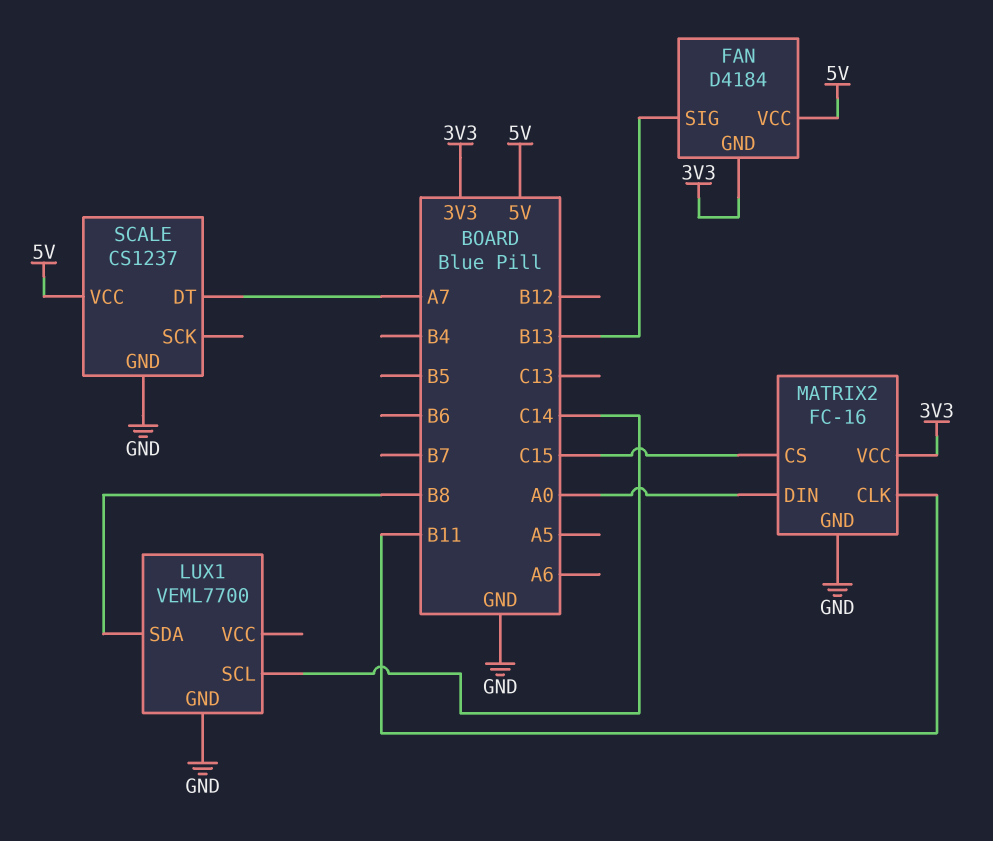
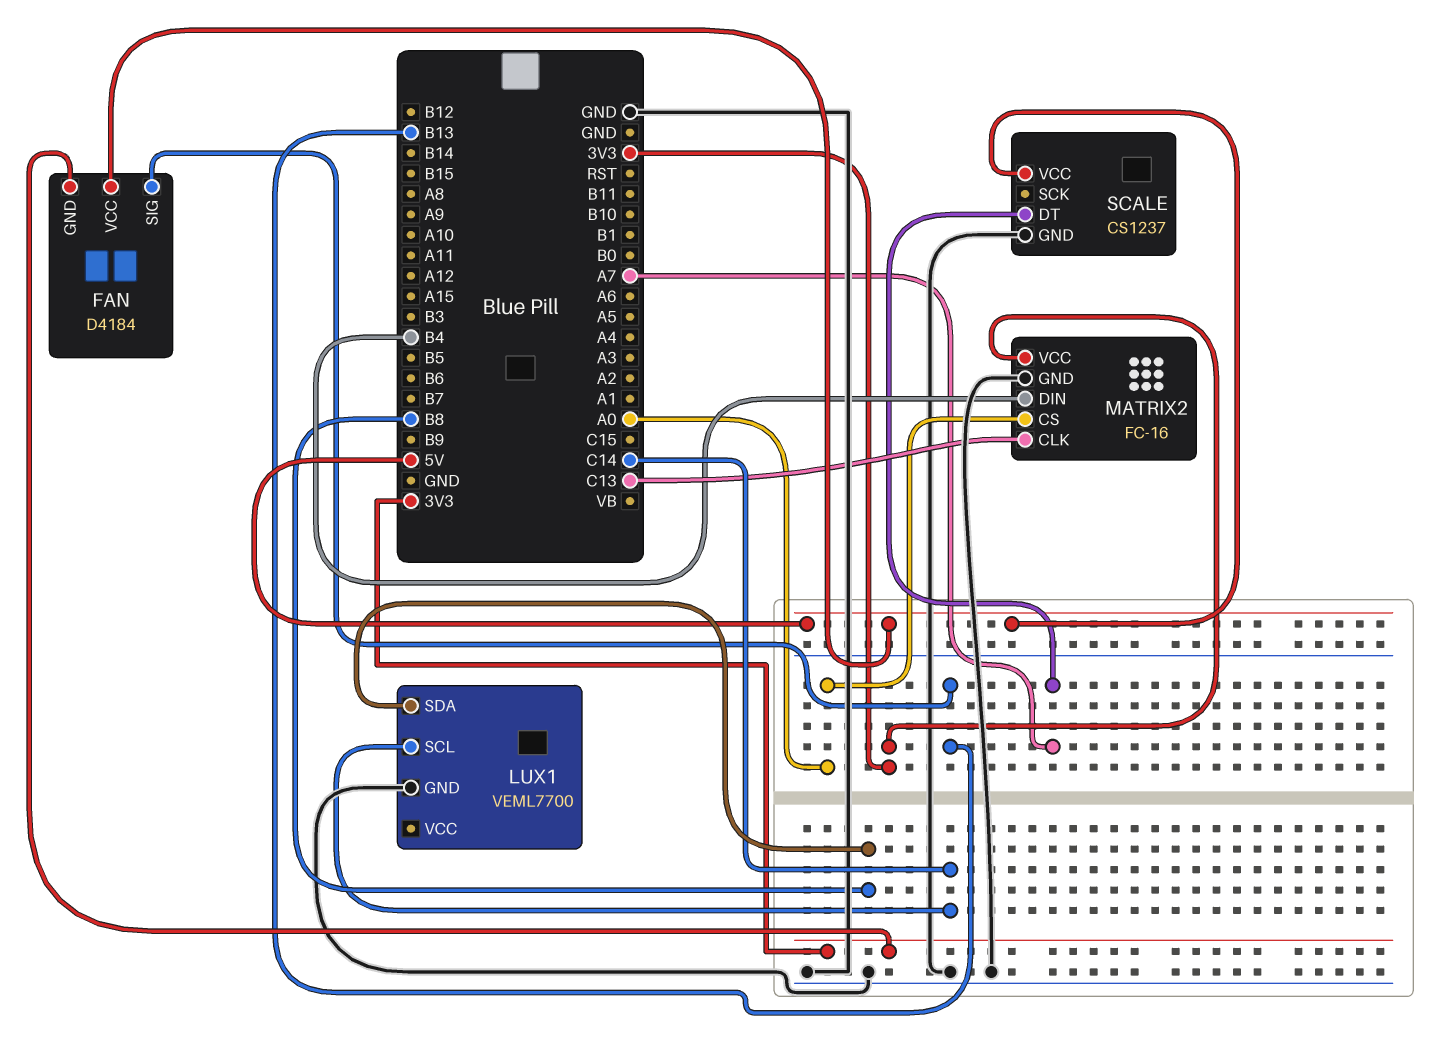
MATRIX2 pin CLK: B11 -> C13
MATRIX2 pin CS: C15 -> A0
MATRIX2 pin DIN: A0 -> B4

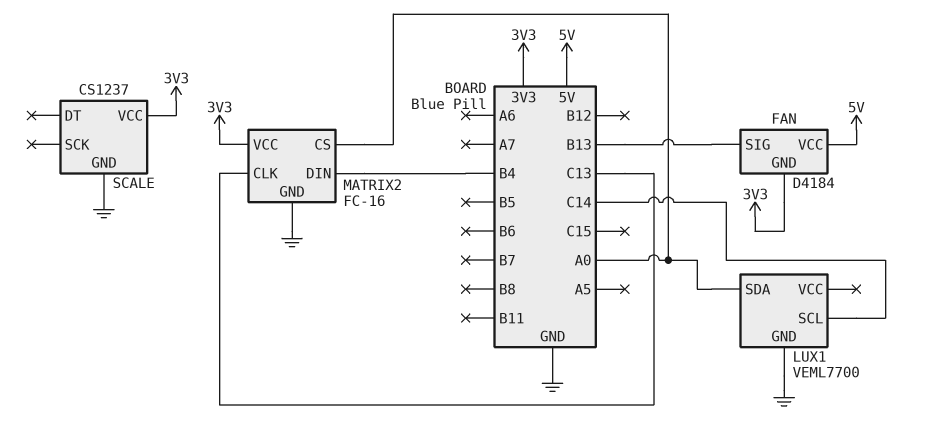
LUX1 pin SDA: B8 -> A0
SCALE pin DT: A7 -> none
SCALE pin VCC: 5V -> 3V3

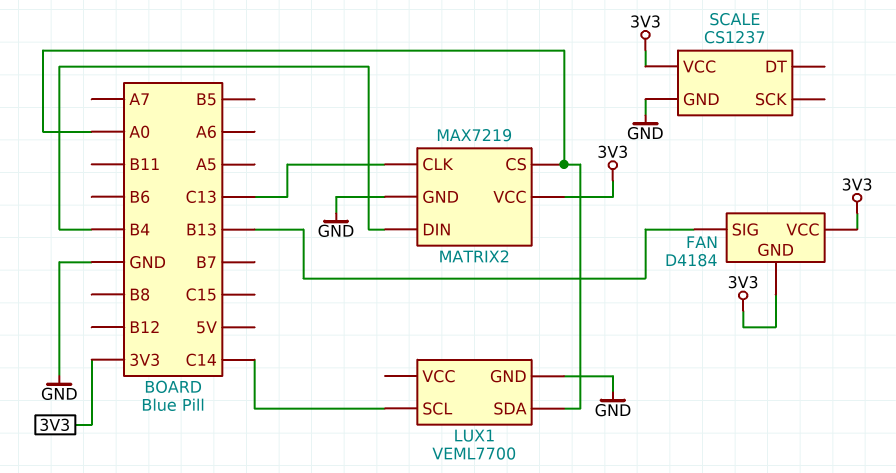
FAN pin VCC: 5V -> 3V3
MATRIX2: FC-16 -> MAX7219

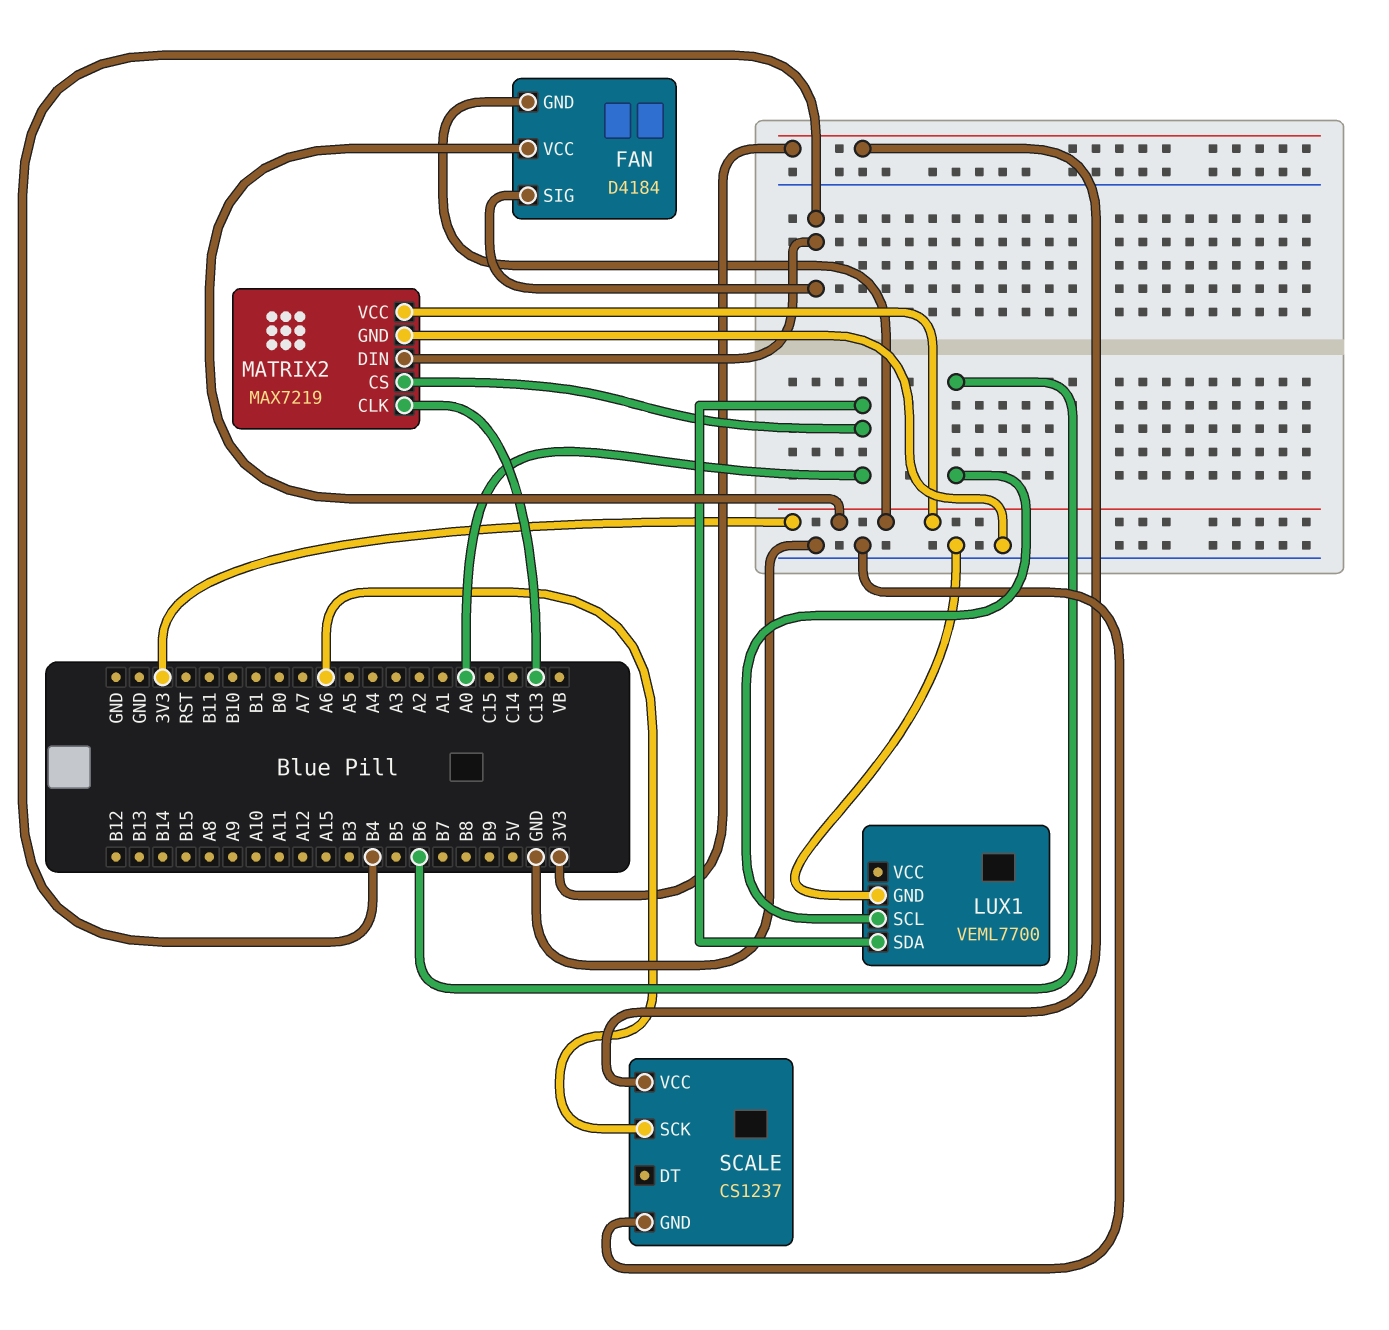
FAN pin SIG: B13 -> B4
LUX1 pin SCL: C14 -> B6
SCALE pin SCK: none -> A6

